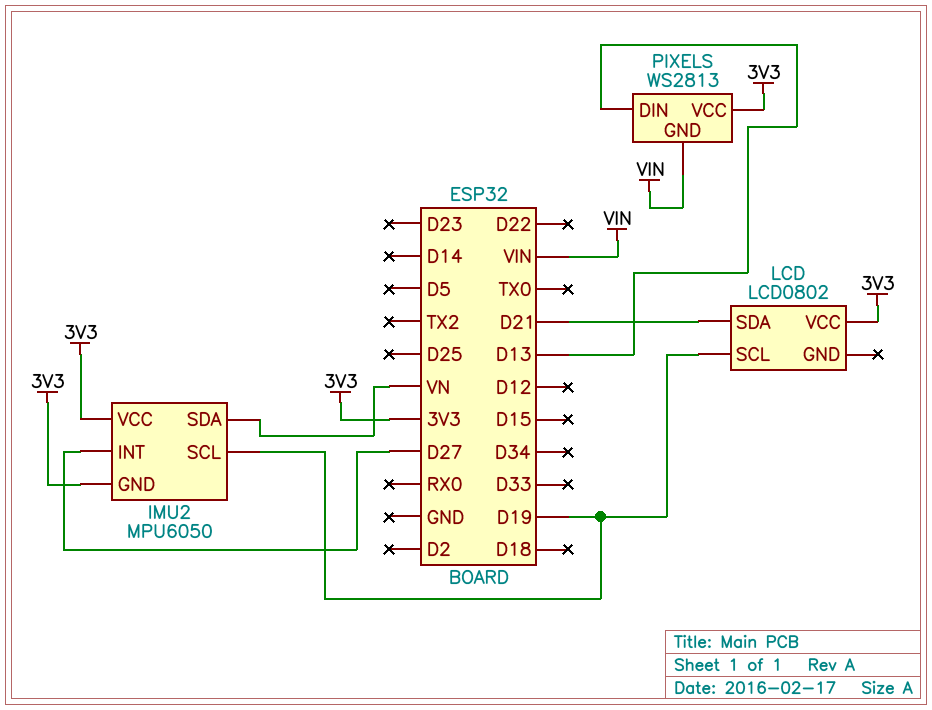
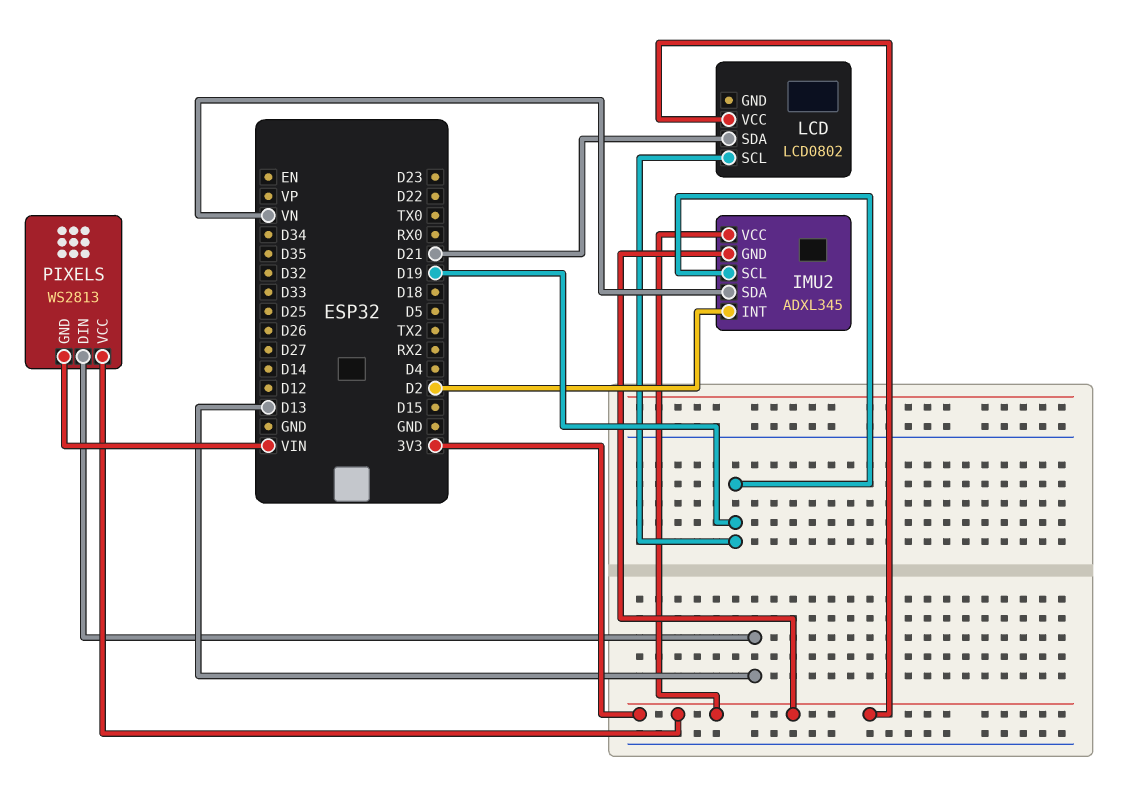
IMU2: MPU6050 -> ADXL345
IMU2 pin INT: D27 -> D2

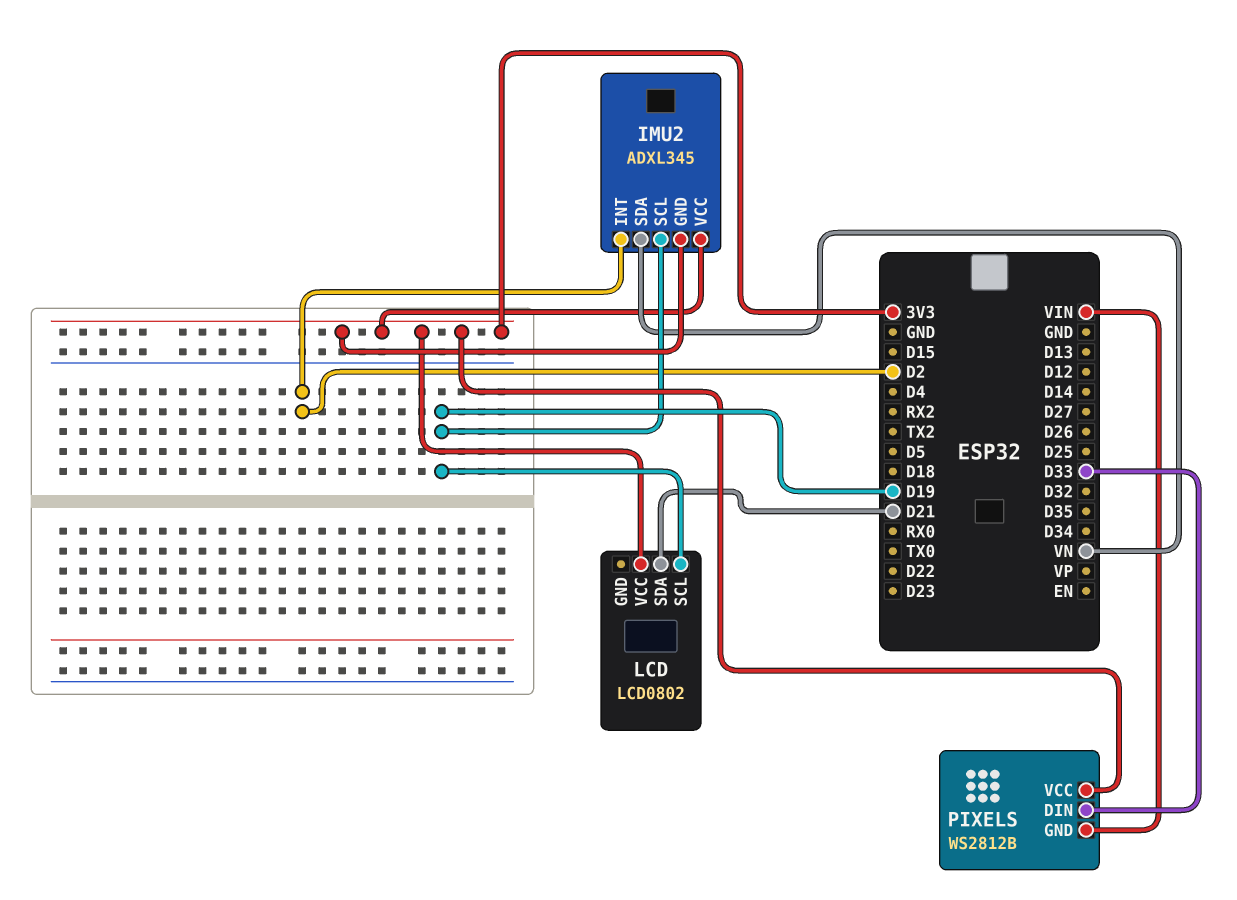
PIXELS: WS2813 -> WS2812B
PIXELS pin DIN: D13 -> D33

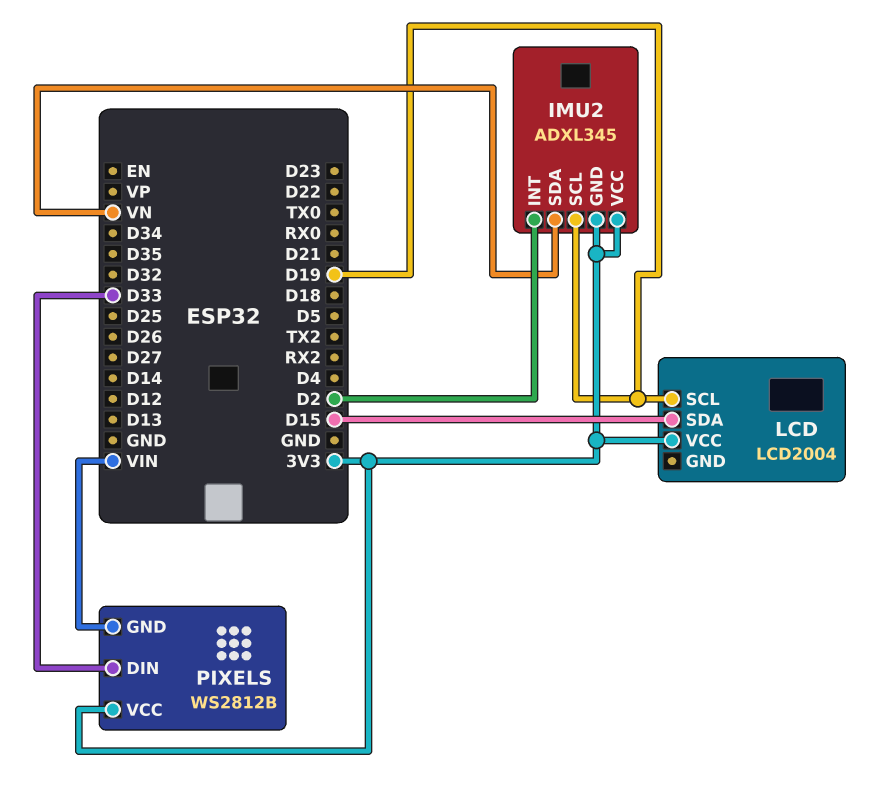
LCD: LCD0802 -> LCD2004
LCD pin SDA: D21 -> D15

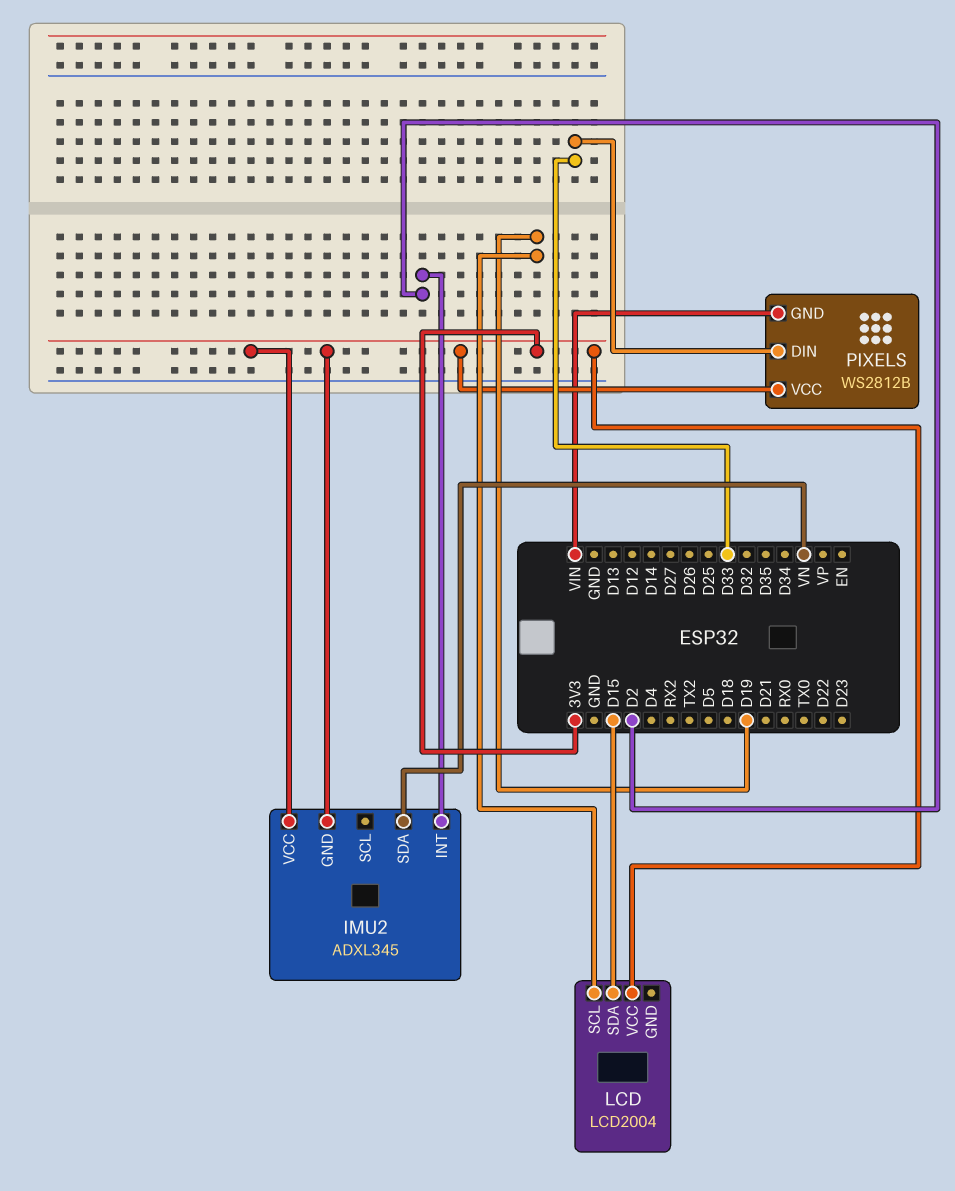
IMU2 pin SCL: D19 -> none

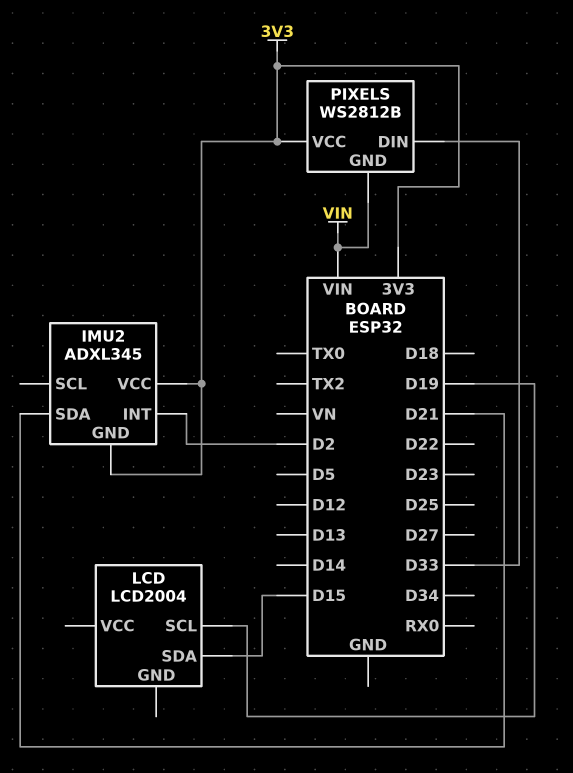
IMU2 pin SDA: VN -> D21
LCD pin VCC: 3V3 -> none

